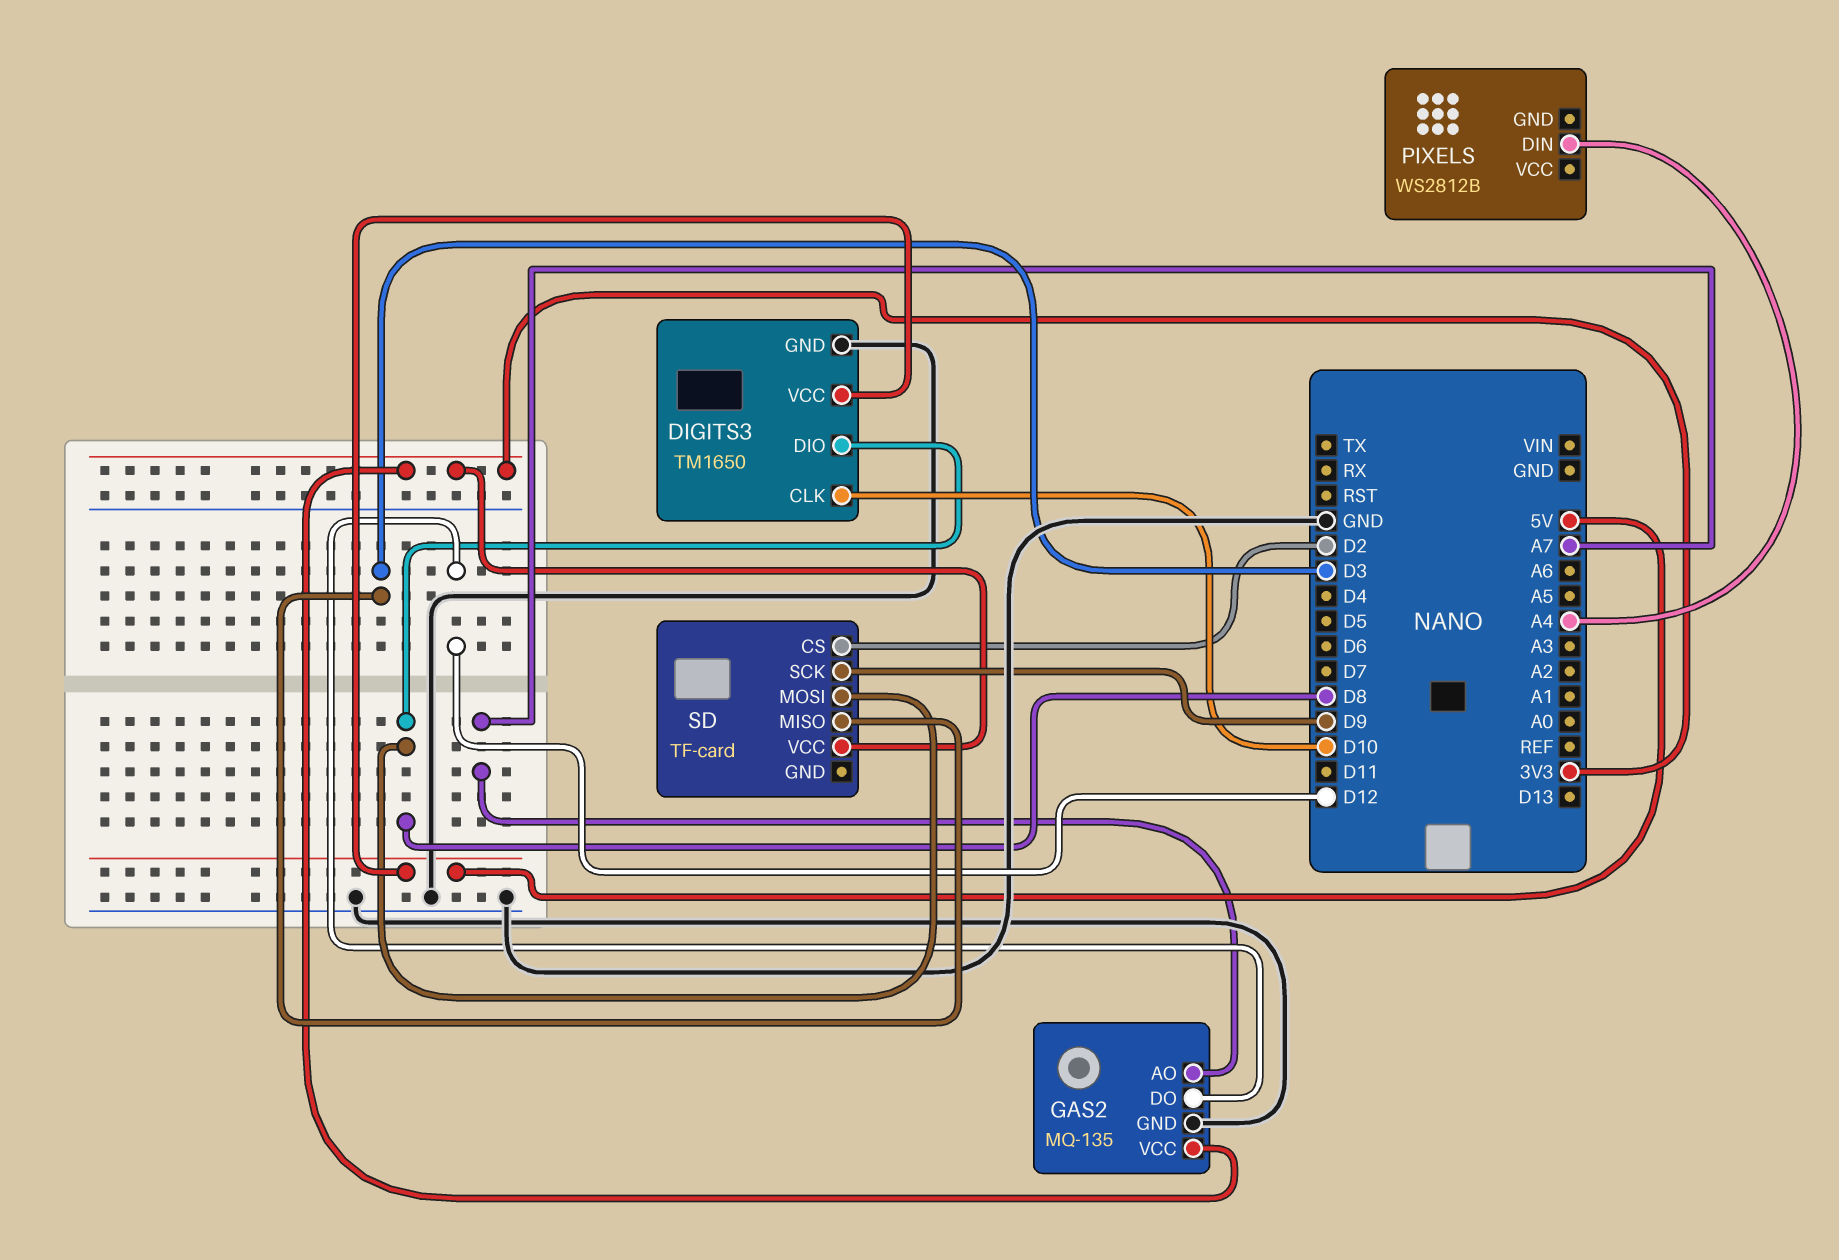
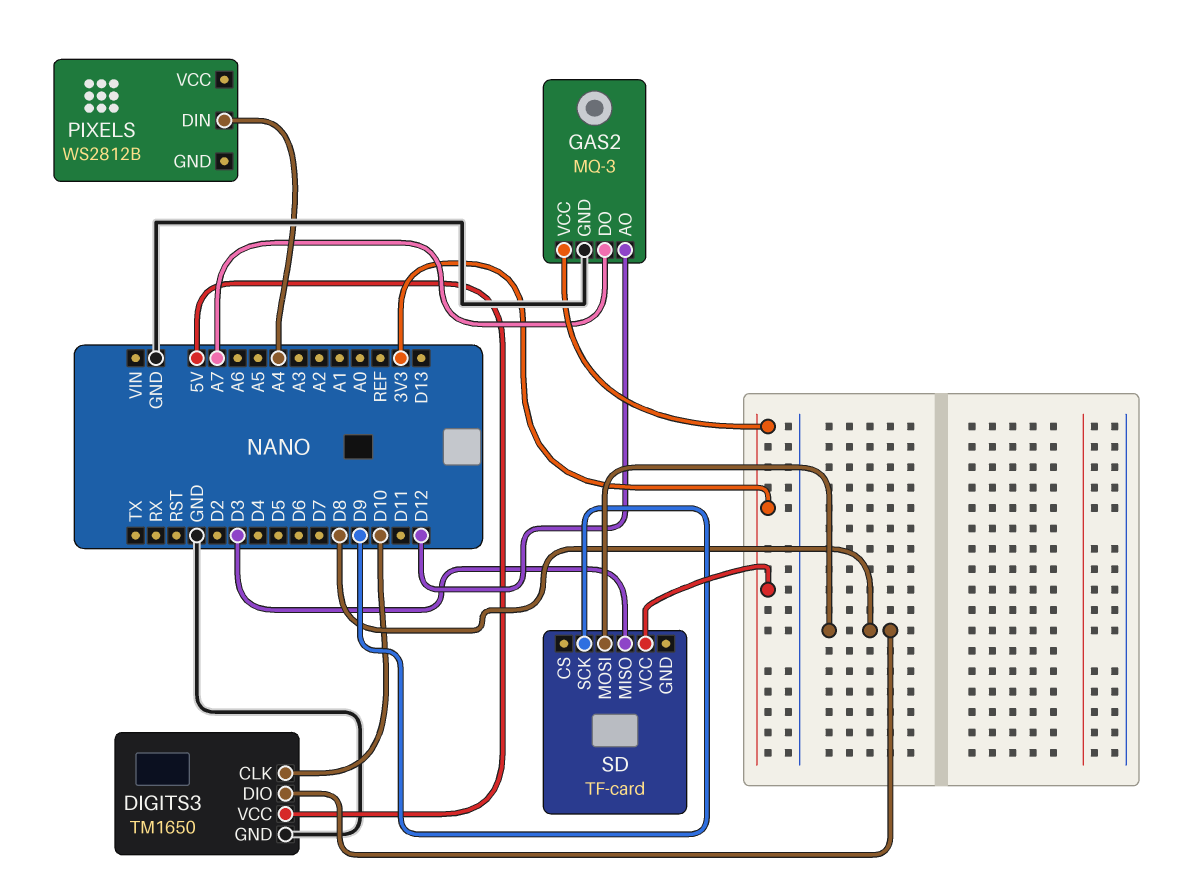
GAS2: MQ-135 -> MQ-3
GAS2 pin AO: A7 -> D12
GAS2 pin DO: D12 -> A7
SD pin CS: D2 -> none

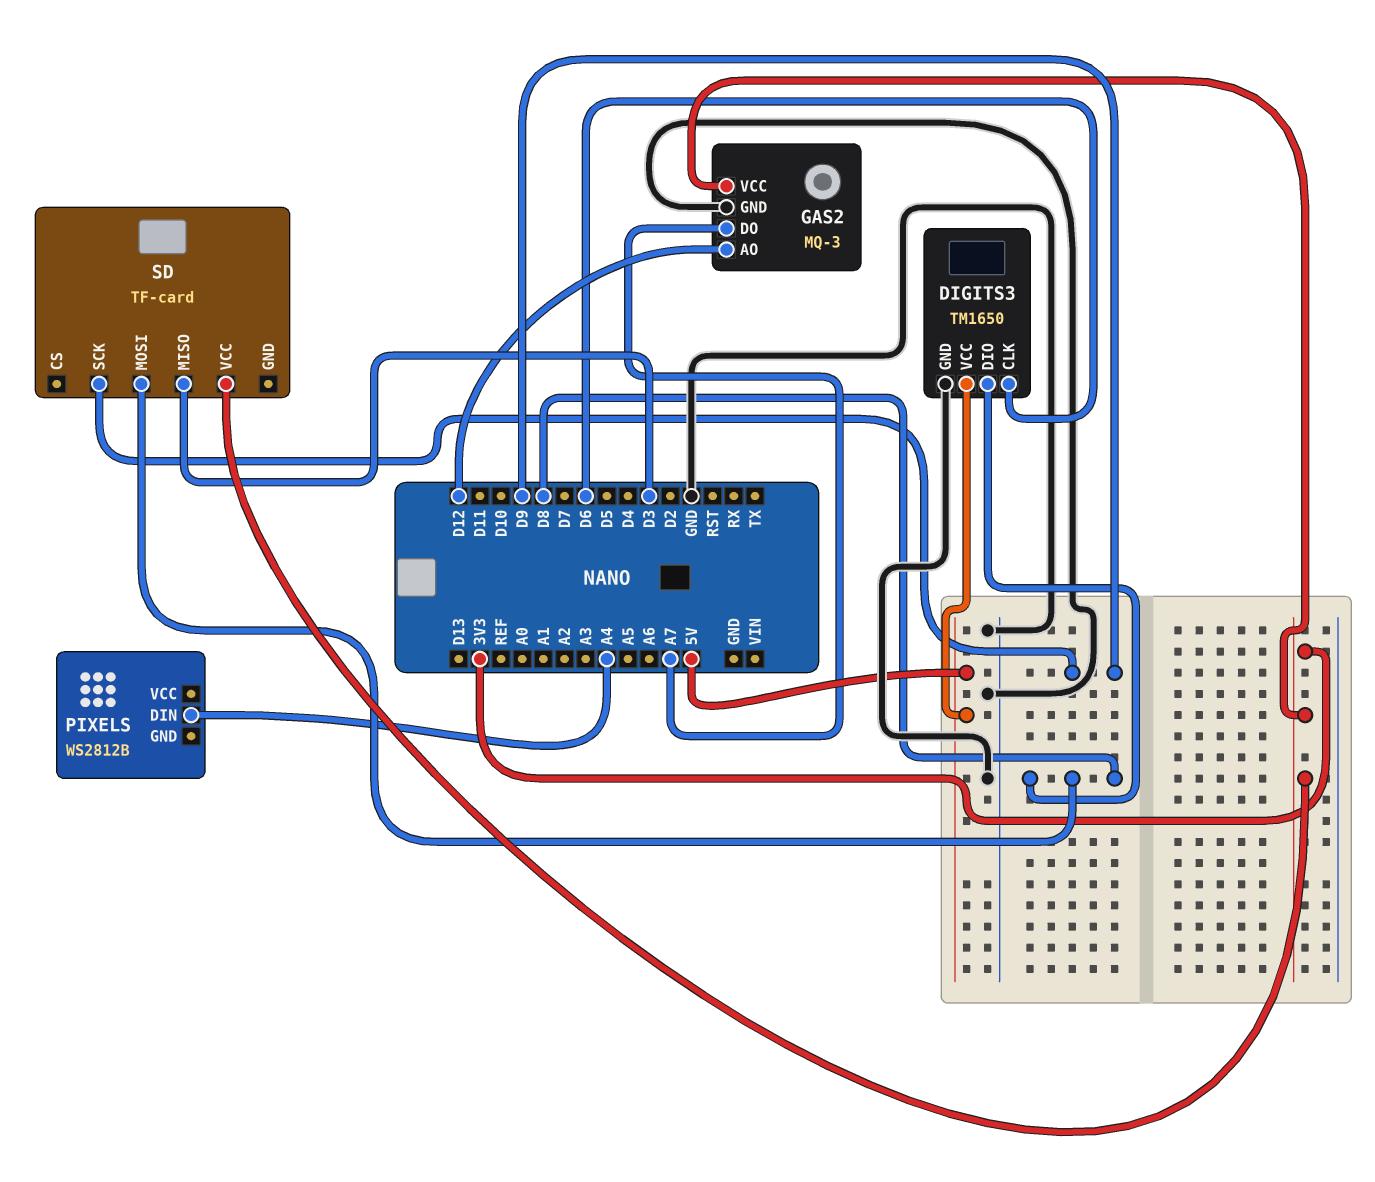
DIGITS3 pin CLK: D10 -> D6

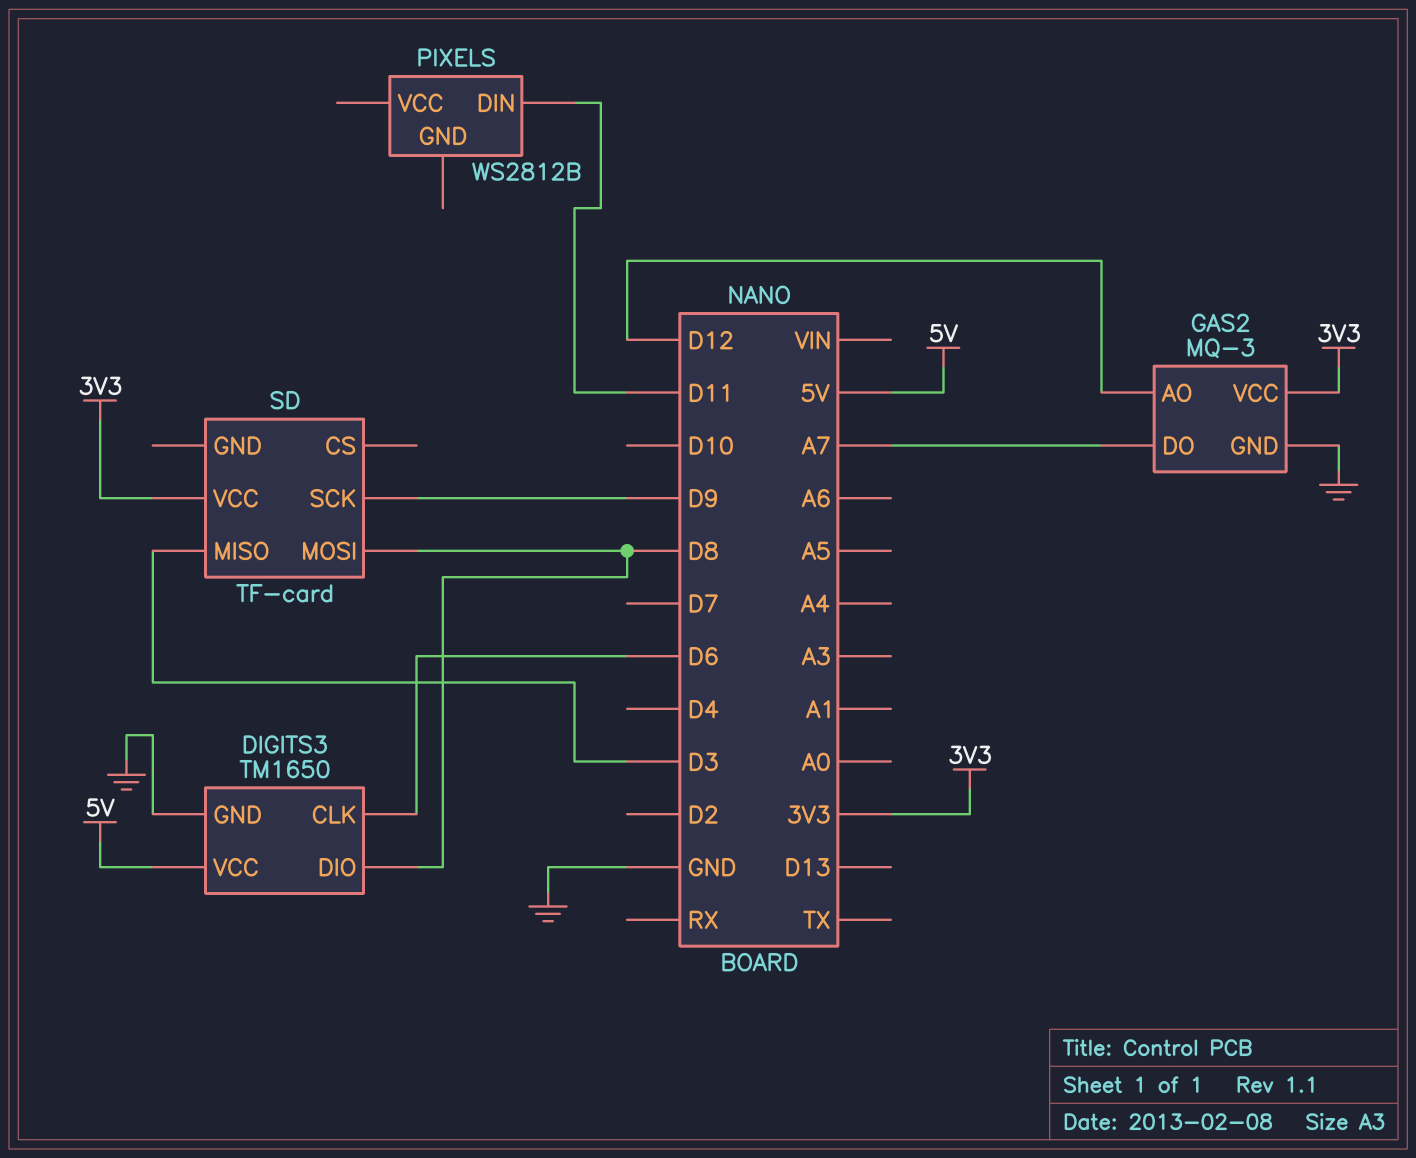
PIXELS pin DIN: A4 -> D11

